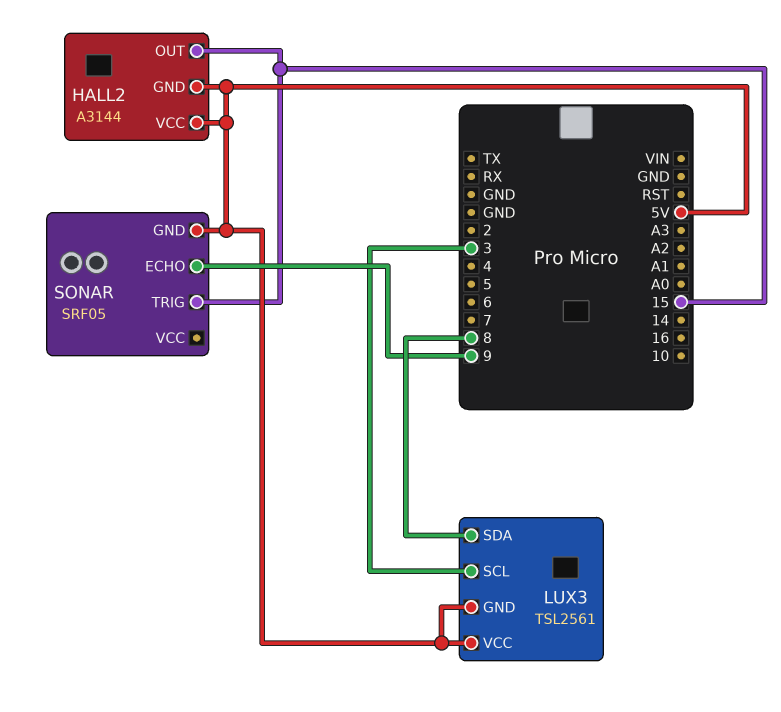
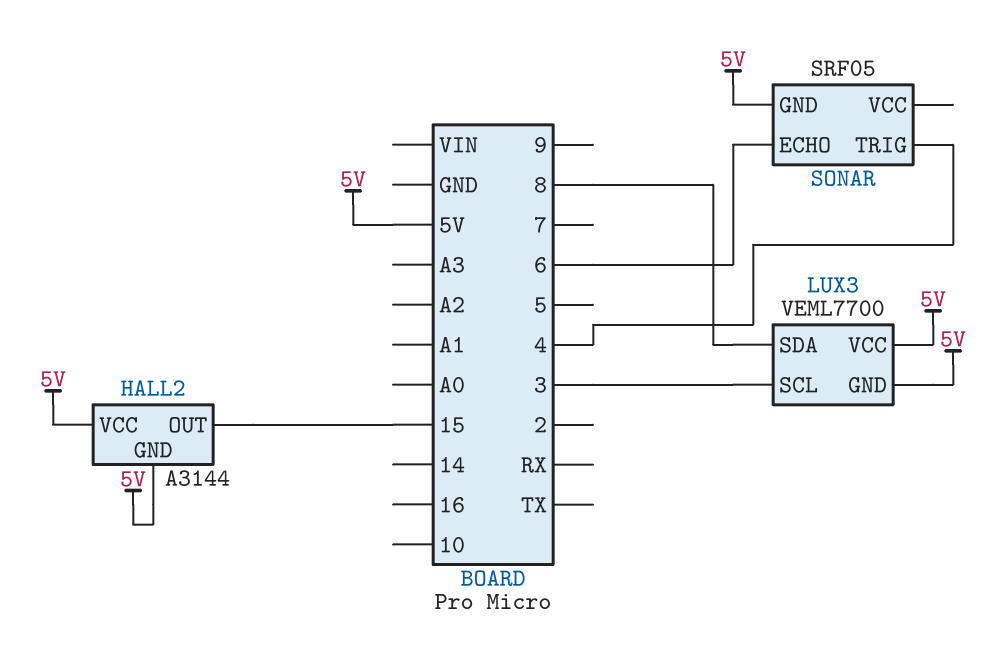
LUX3: TSL2561 -> VEML7700
SONAR pin ECHO: 9 -> 6
SONAR pin TRIG: 15 -> 4

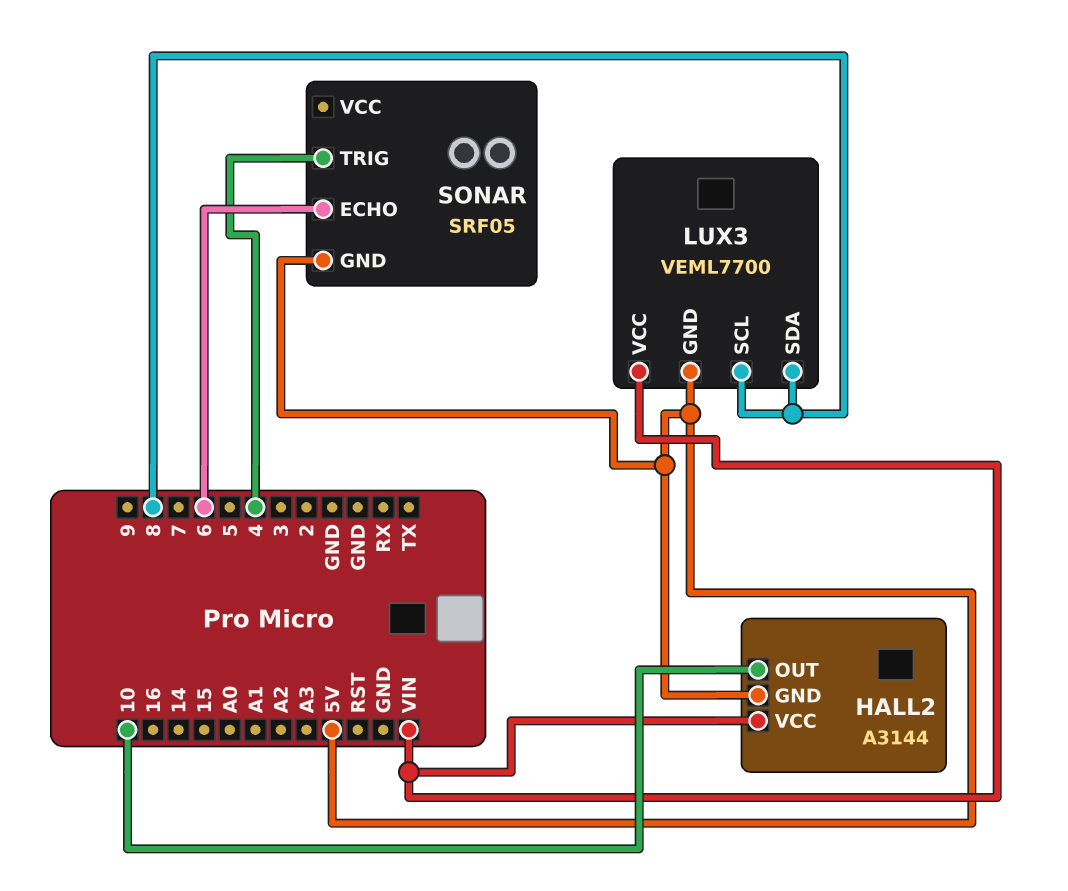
HALL2 pin OUT: 15 -> 10
HALL2 pin VCC: 5V -> VIN
LUX3 pin SCL: 3 -> 8
LUX3 pin VCC: 5V -> VIN

